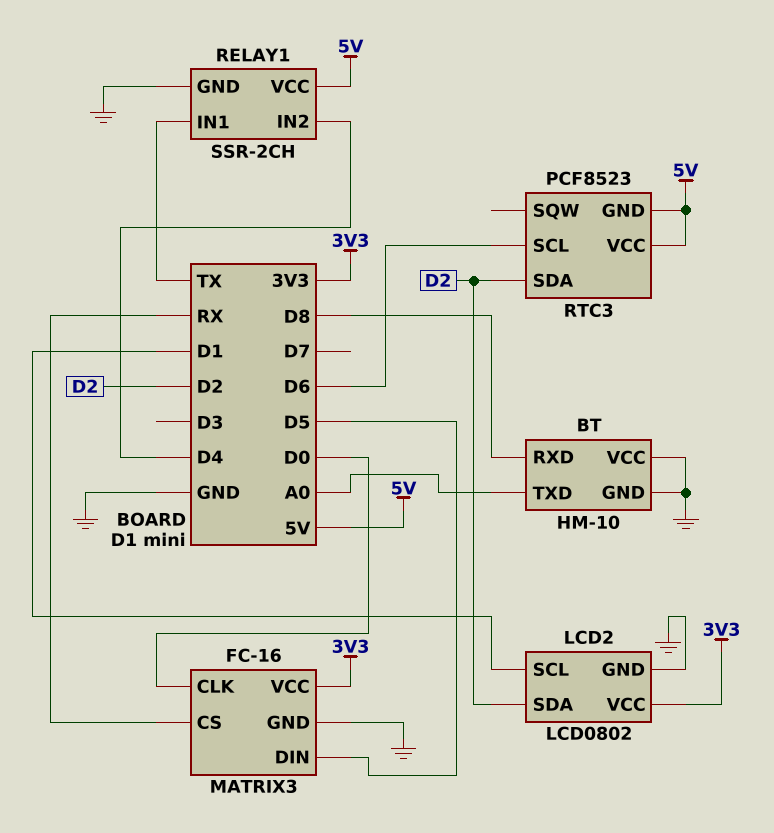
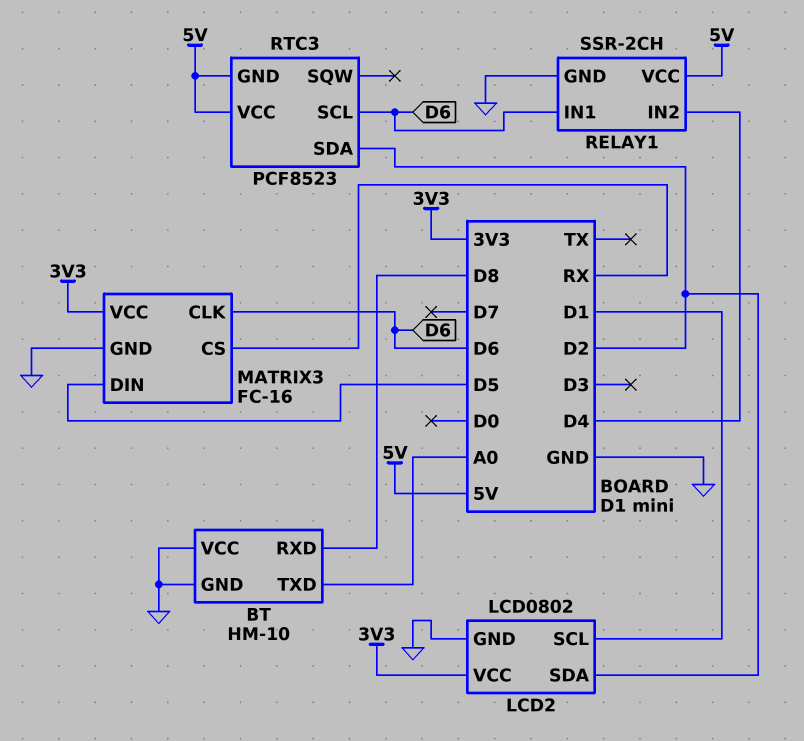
MATRIX3 pin CLK: D0 -> D6
RELAY1 pin IN1: TX -> D6

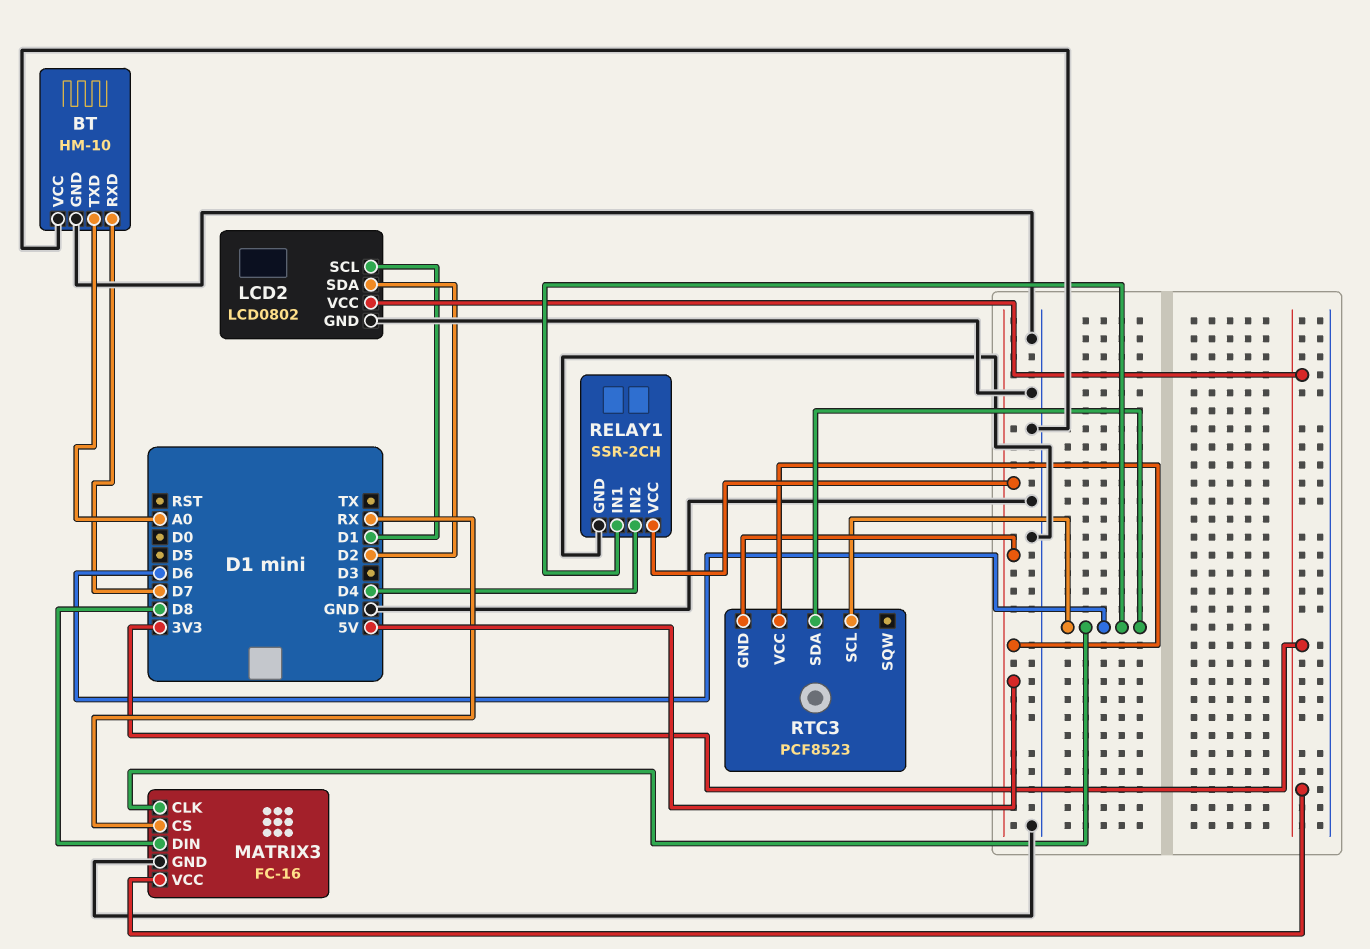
BT pin RXD: D8 -> D7
MATRIX3 pin DIN: D5 -> D8
RTC3 pin SDA: D2 -> D6

